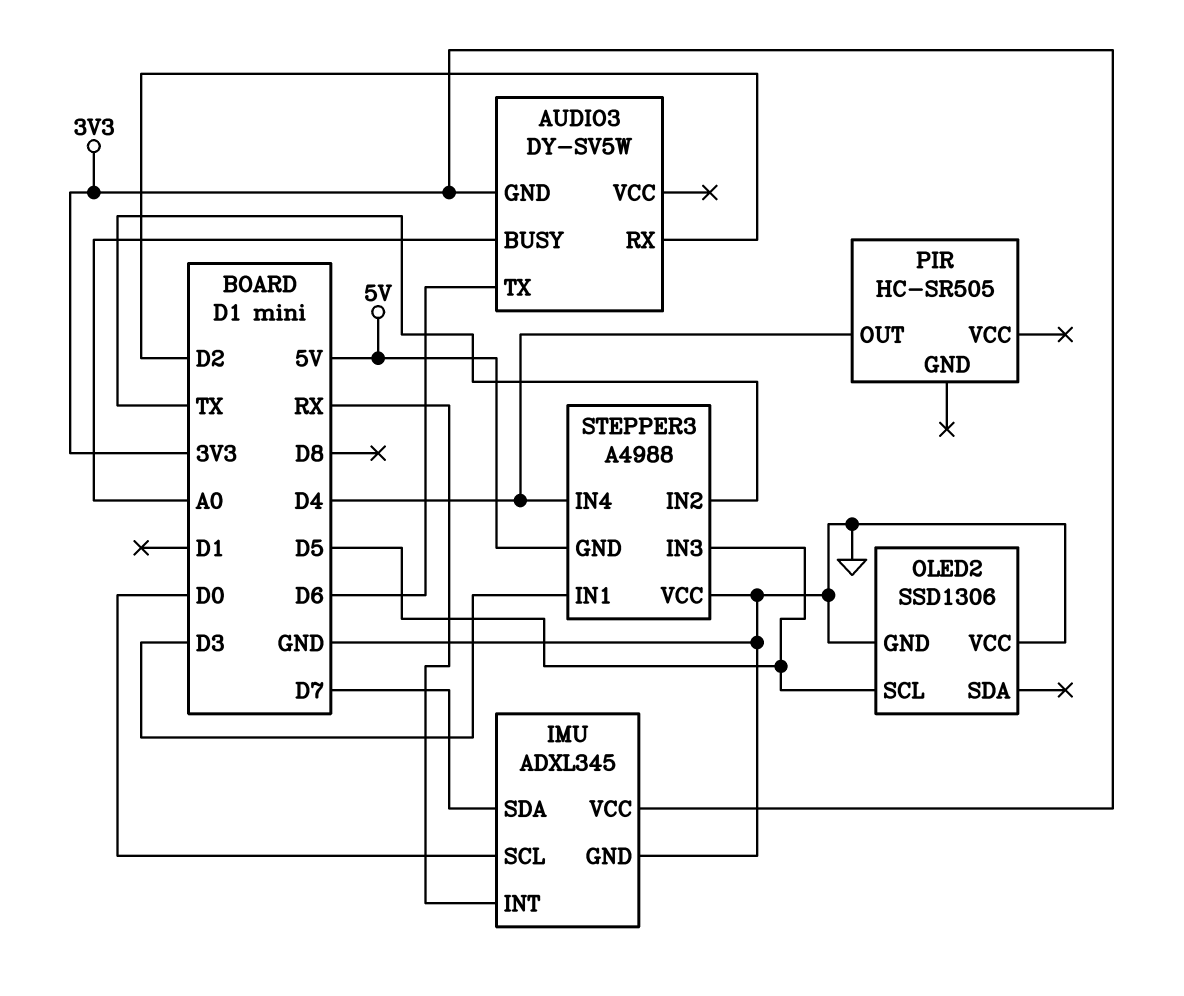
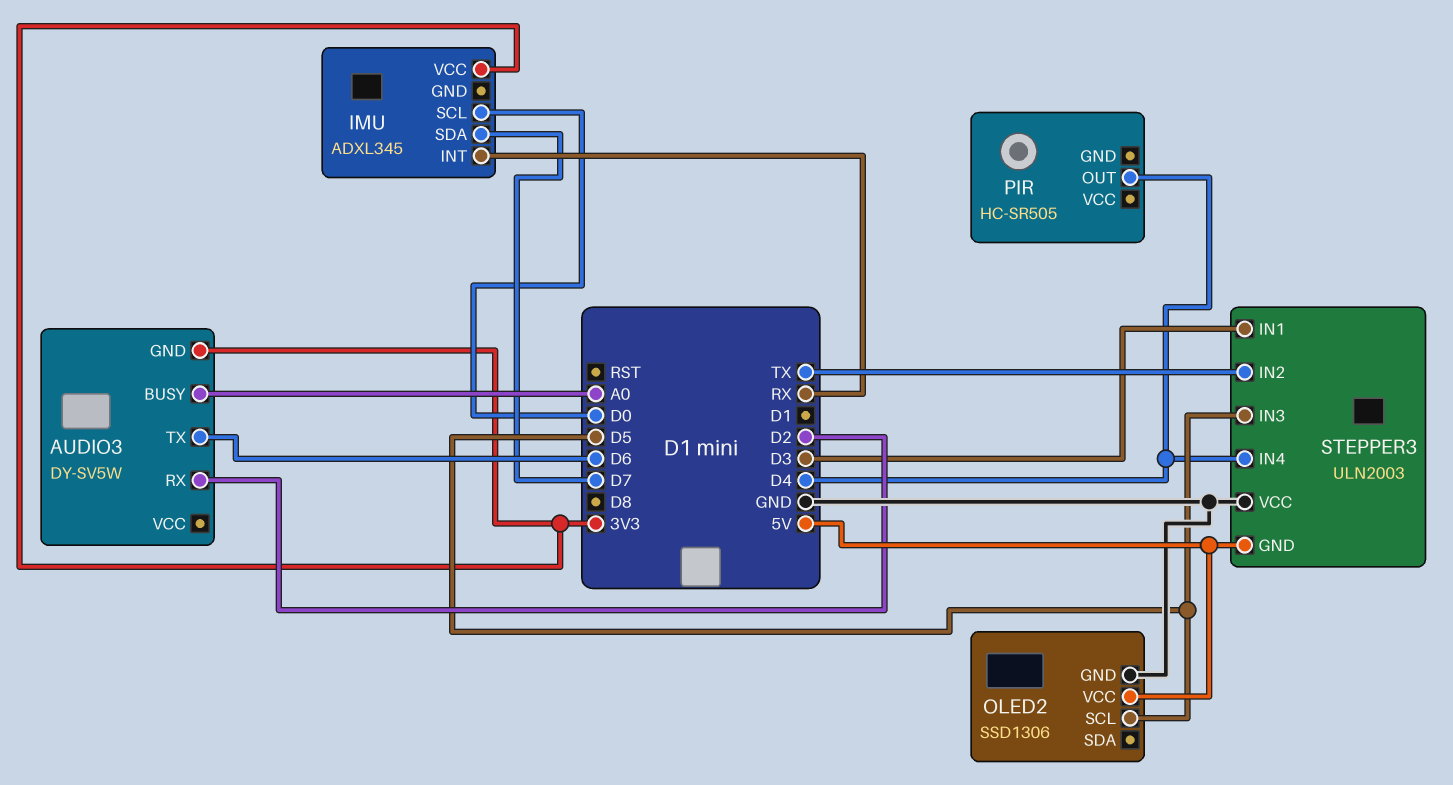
IMU pin GND: GND -> none
OLED2 pin VCC: GND -> 5V
STEPPER3: A4988 -> ULN2003

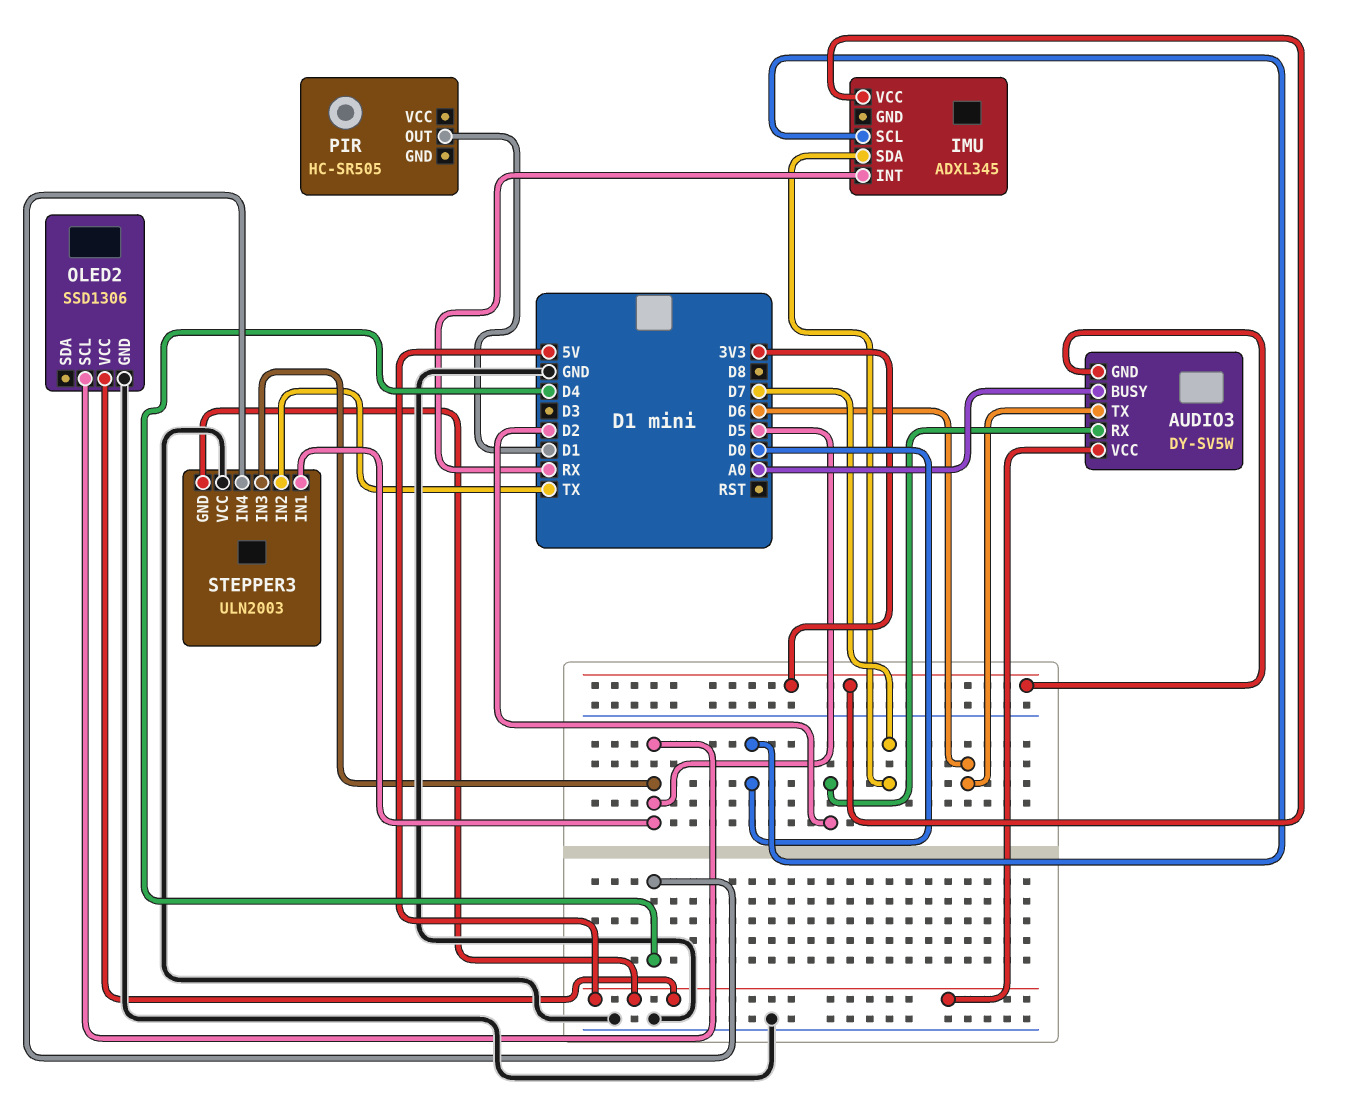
AUDIO3 pin VCC: none -> 5V
PIR pin OUT: D4 -> D1
STEPPER3 pin IN1: D3 -> D5

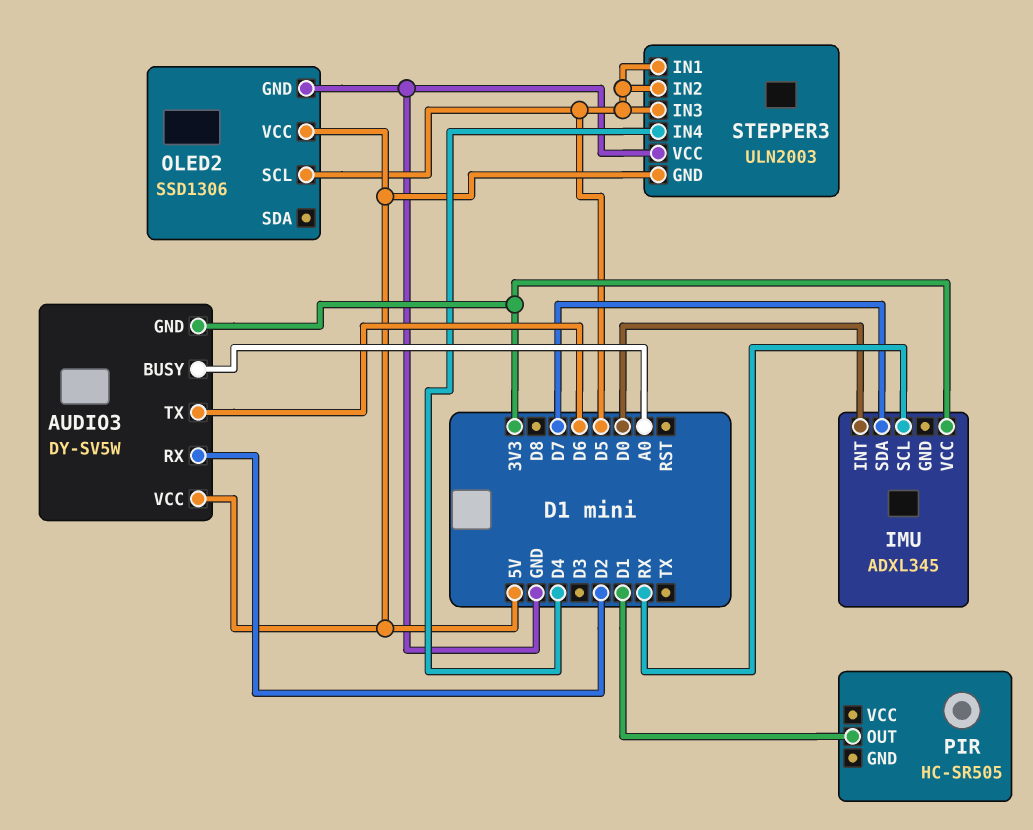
IMU pin INT: RX -> D0
IMU pin SCL: D0 -> RX
STEPPER3 pin IN2: TX -> D5

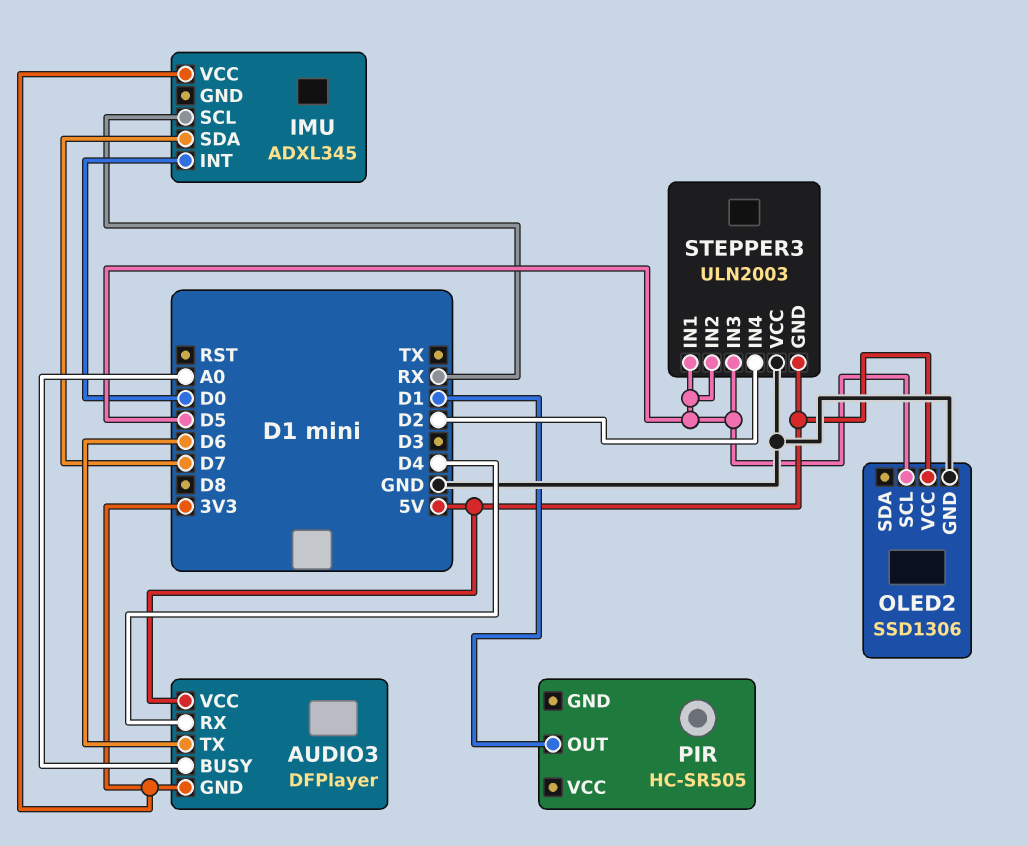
AUDIO3: DY-SV5W -> DFPlayer
AUDIO3 pin RX: D2 -> D4
STEPPER3 pin IN4: D4 -> D2

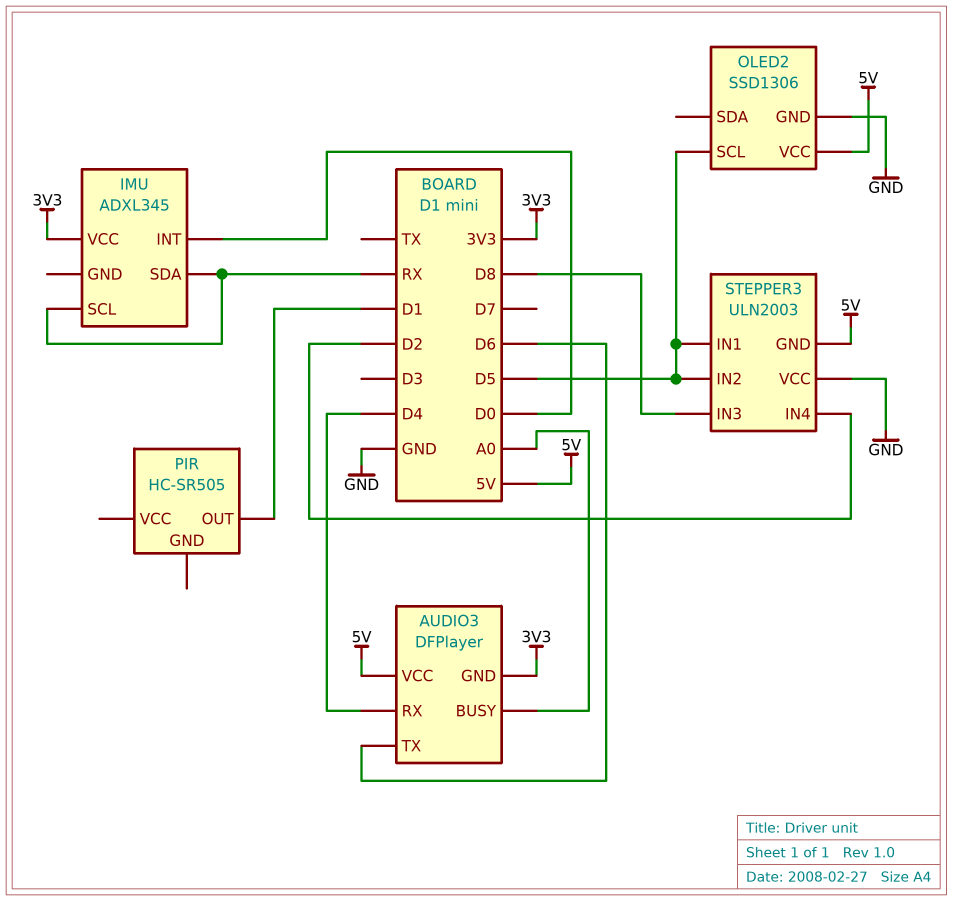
IMU pin SDA: D7 -> RX
STEPPER3 pin IN3: D5 -> D8

